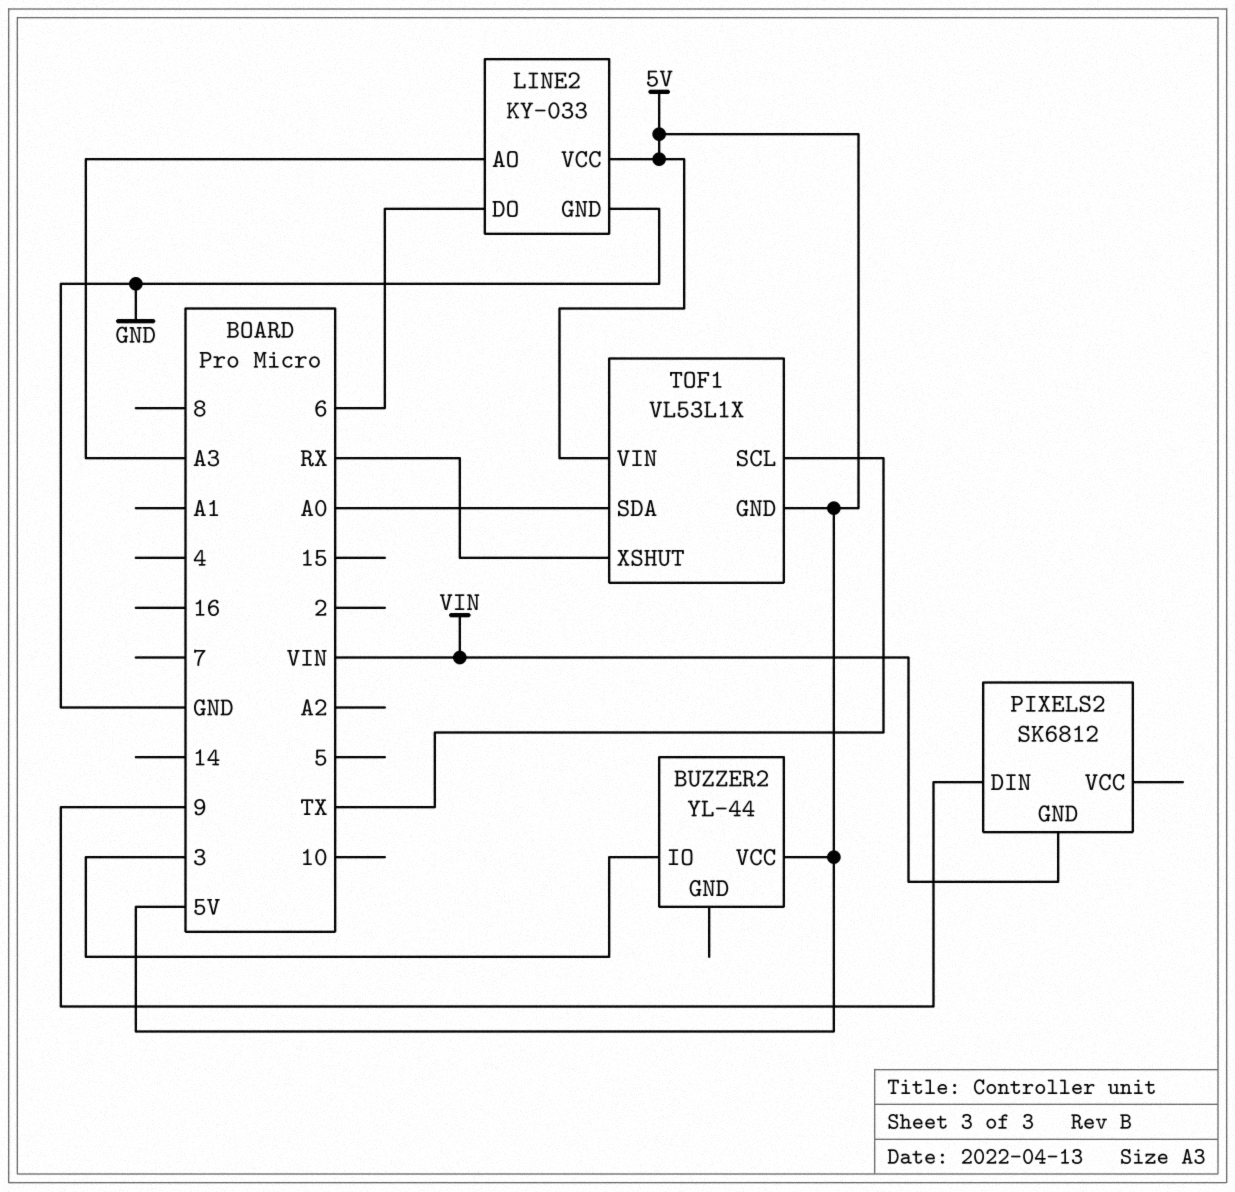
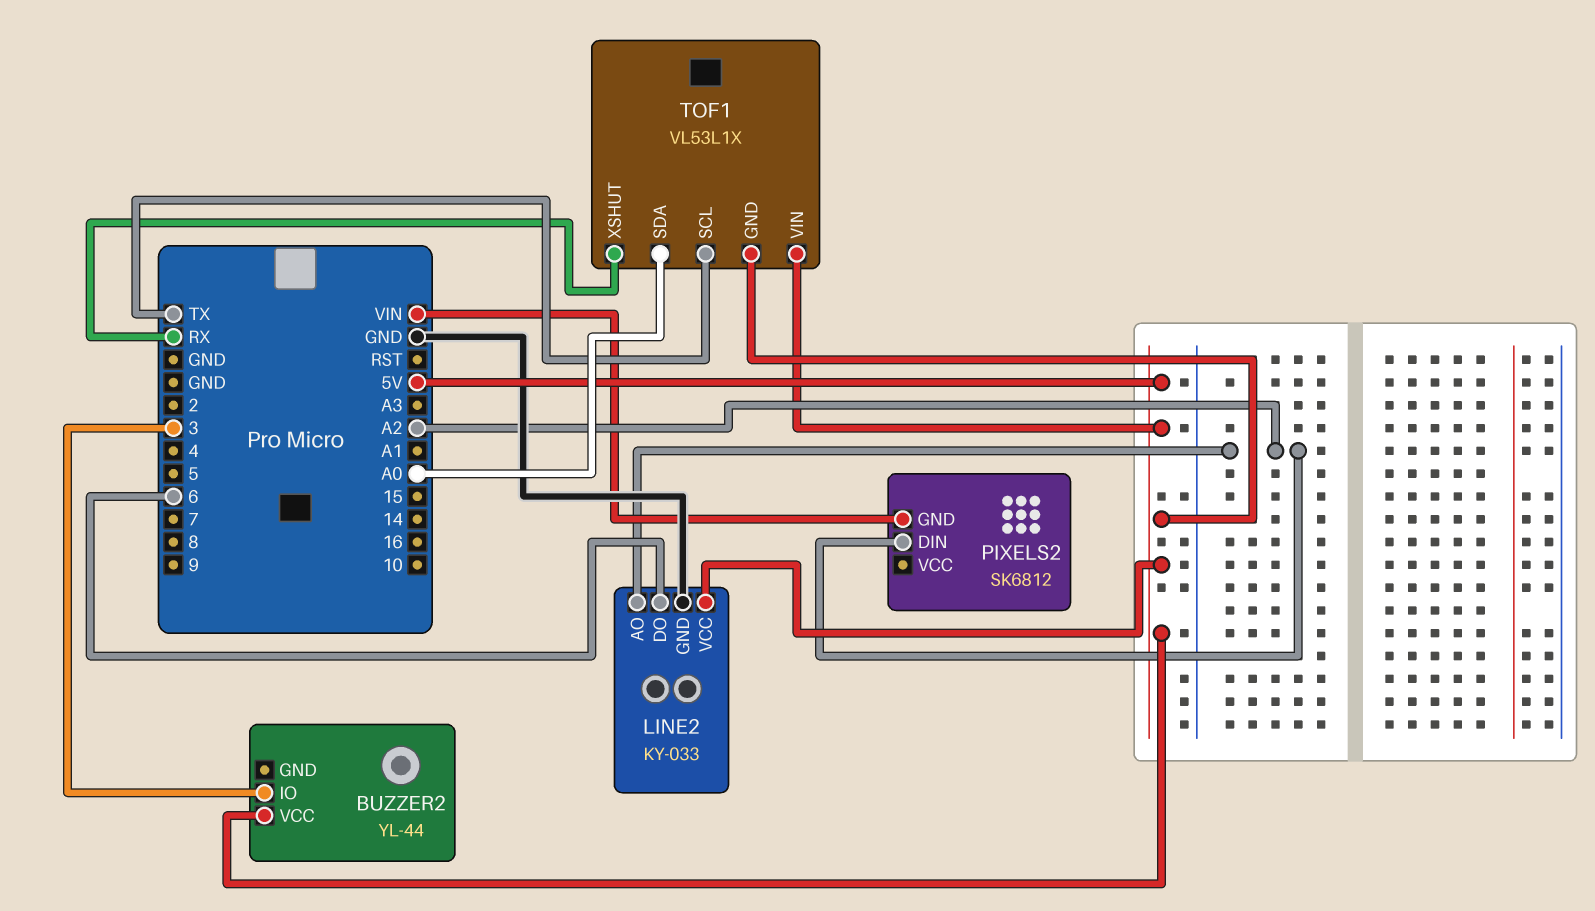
LINE2 pin AO: A3 -> A2
PIXELS2 pin DIN: 9 -> A2

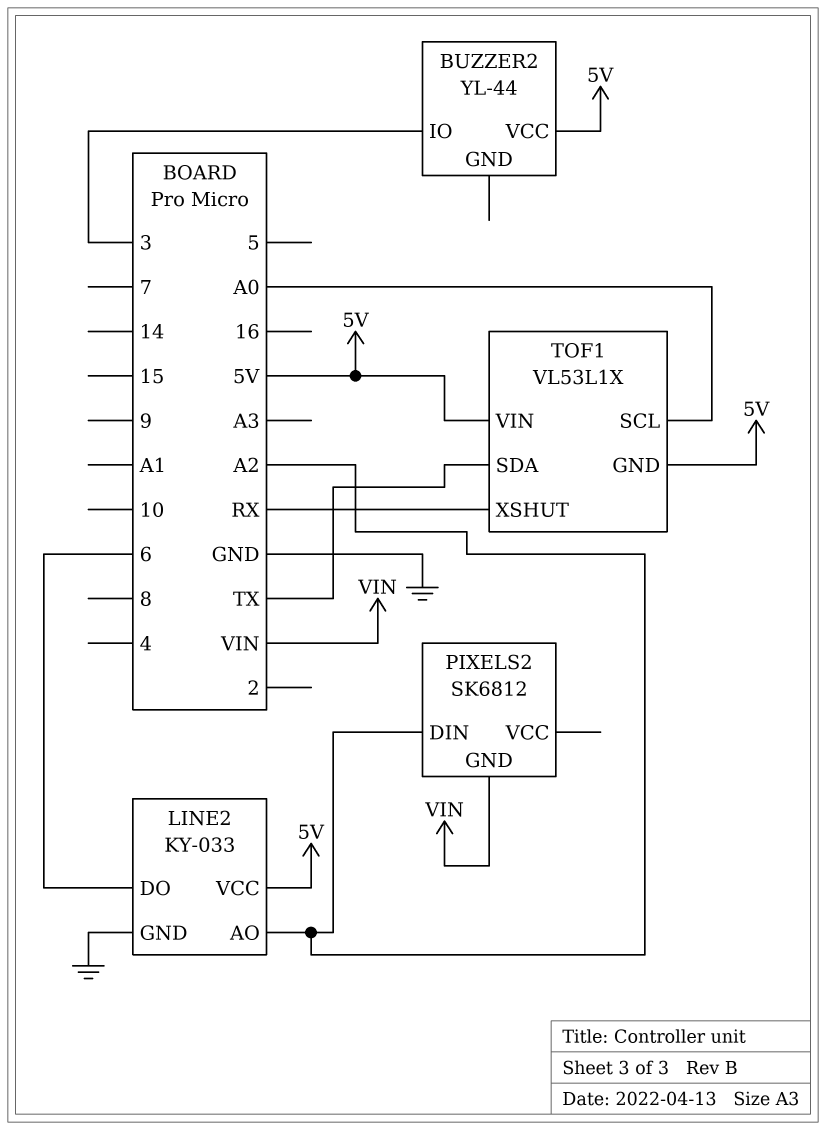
TOF1 pin SCL: TX -> A0
TOF1 pin SDA: A0 -> TX

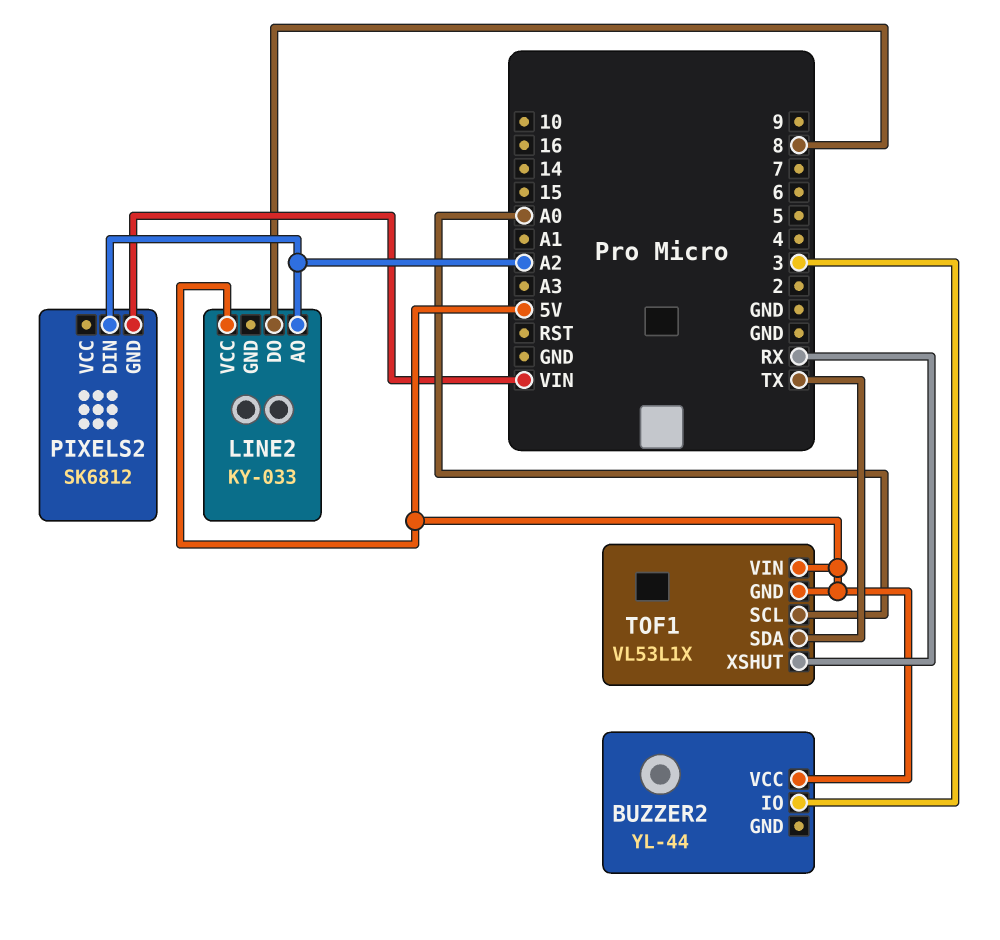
LINE2 pin DO: 6 -> 8
LINE2 pin GND: GND -> none

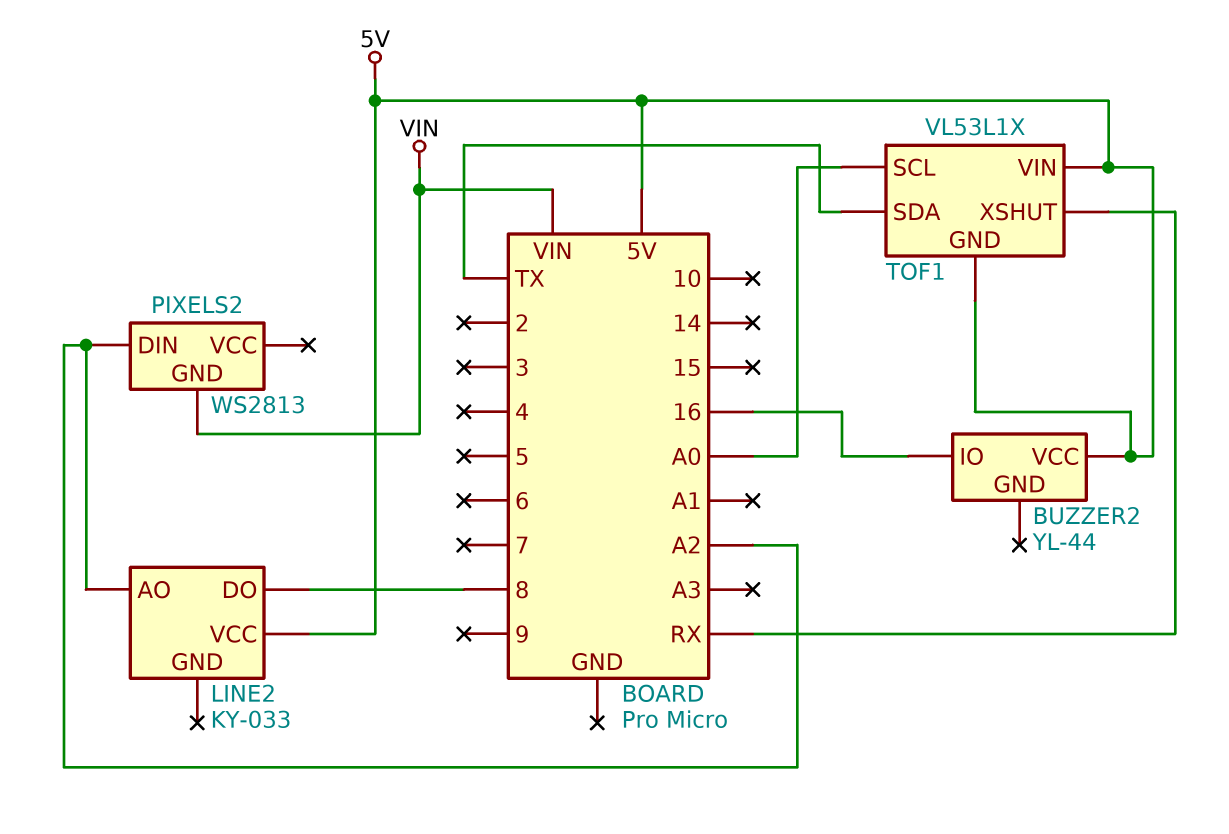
BUZZER2 pin IO: 3 -> 16
PIXELS2: SK6812 -> WS2813

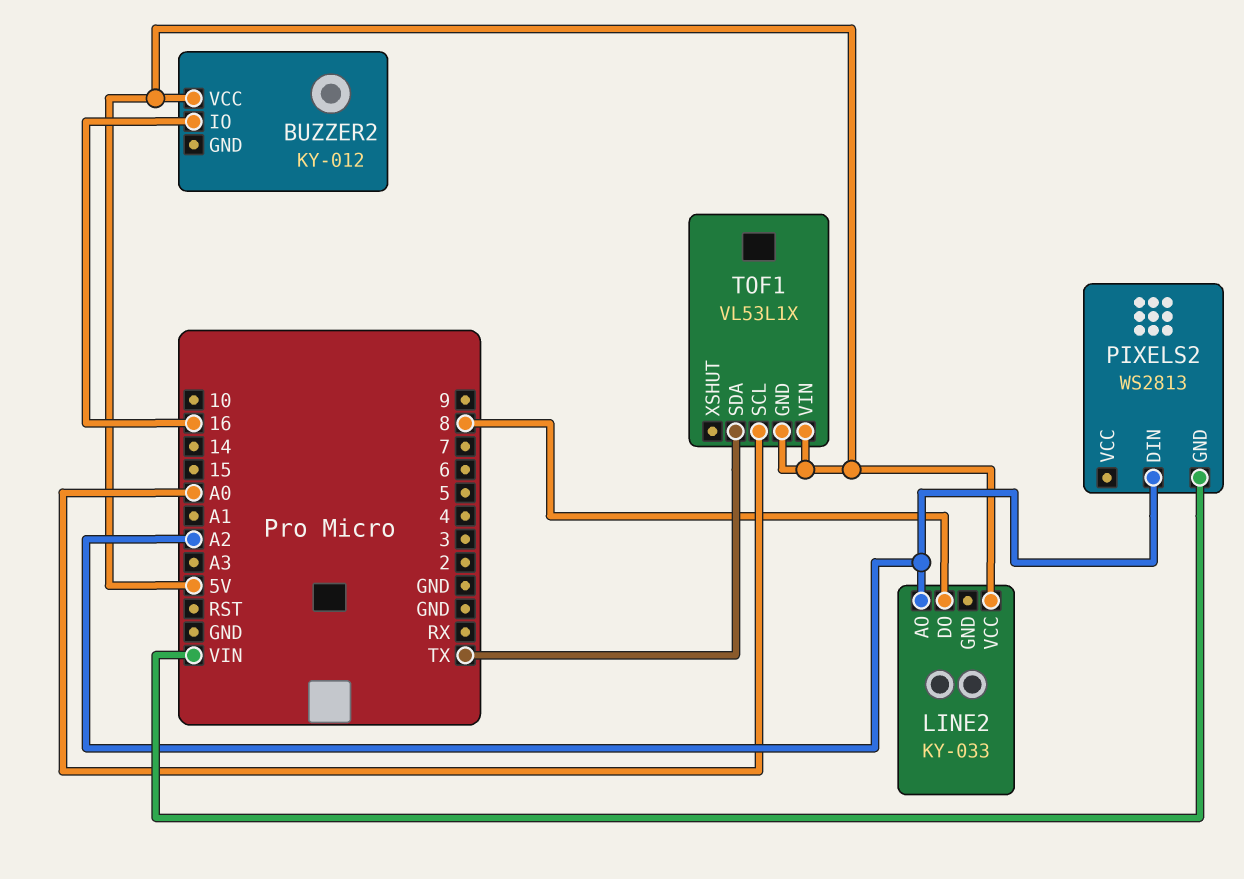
BUZZER2: YL-44 -> KY-012
TOF1 pin XSHUT: RX -> none

